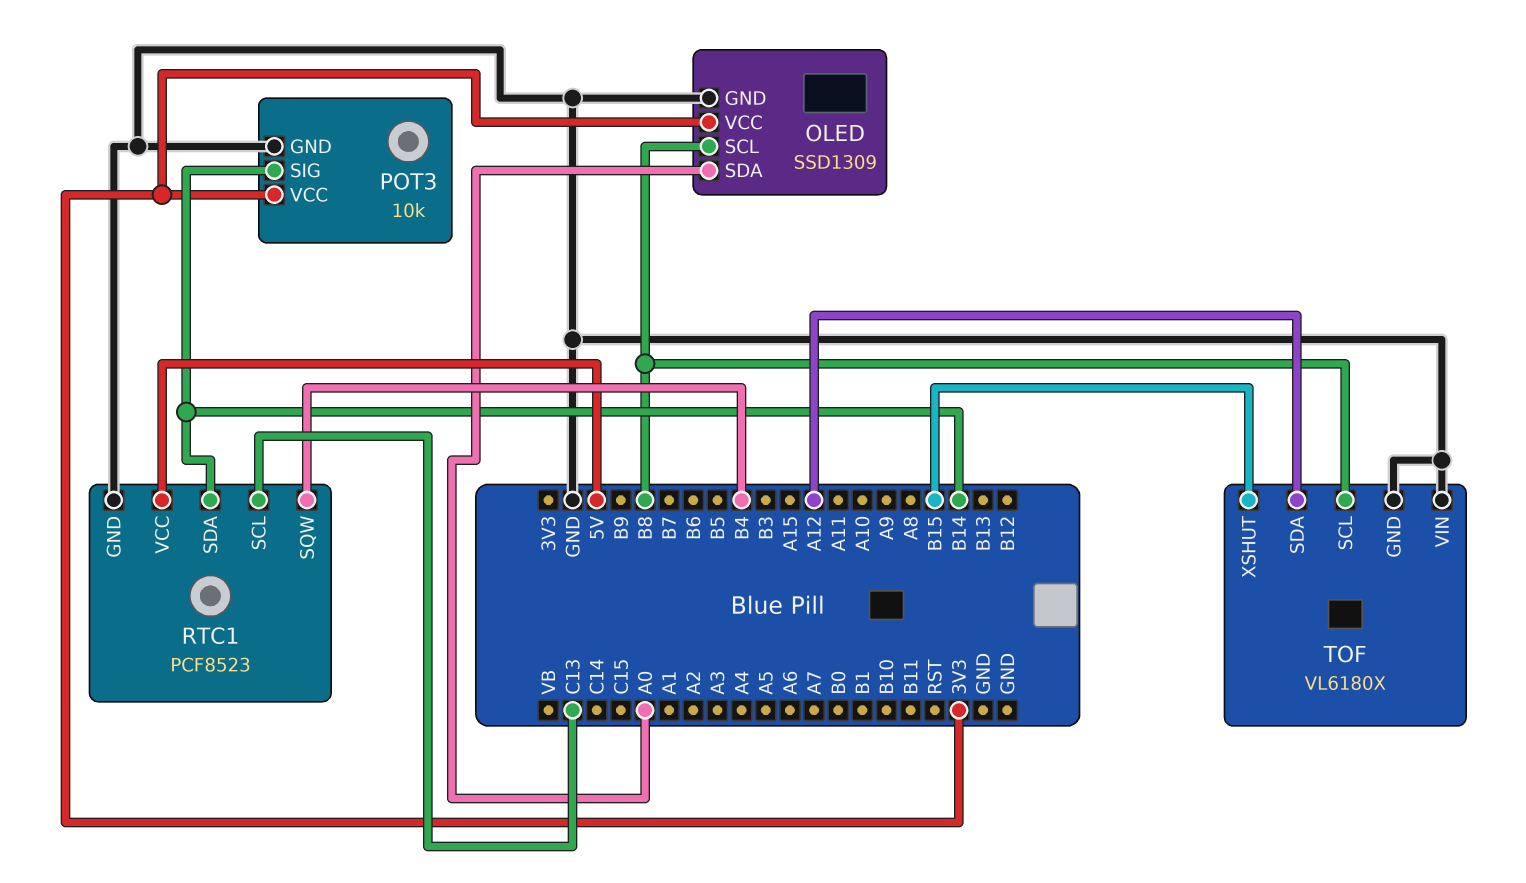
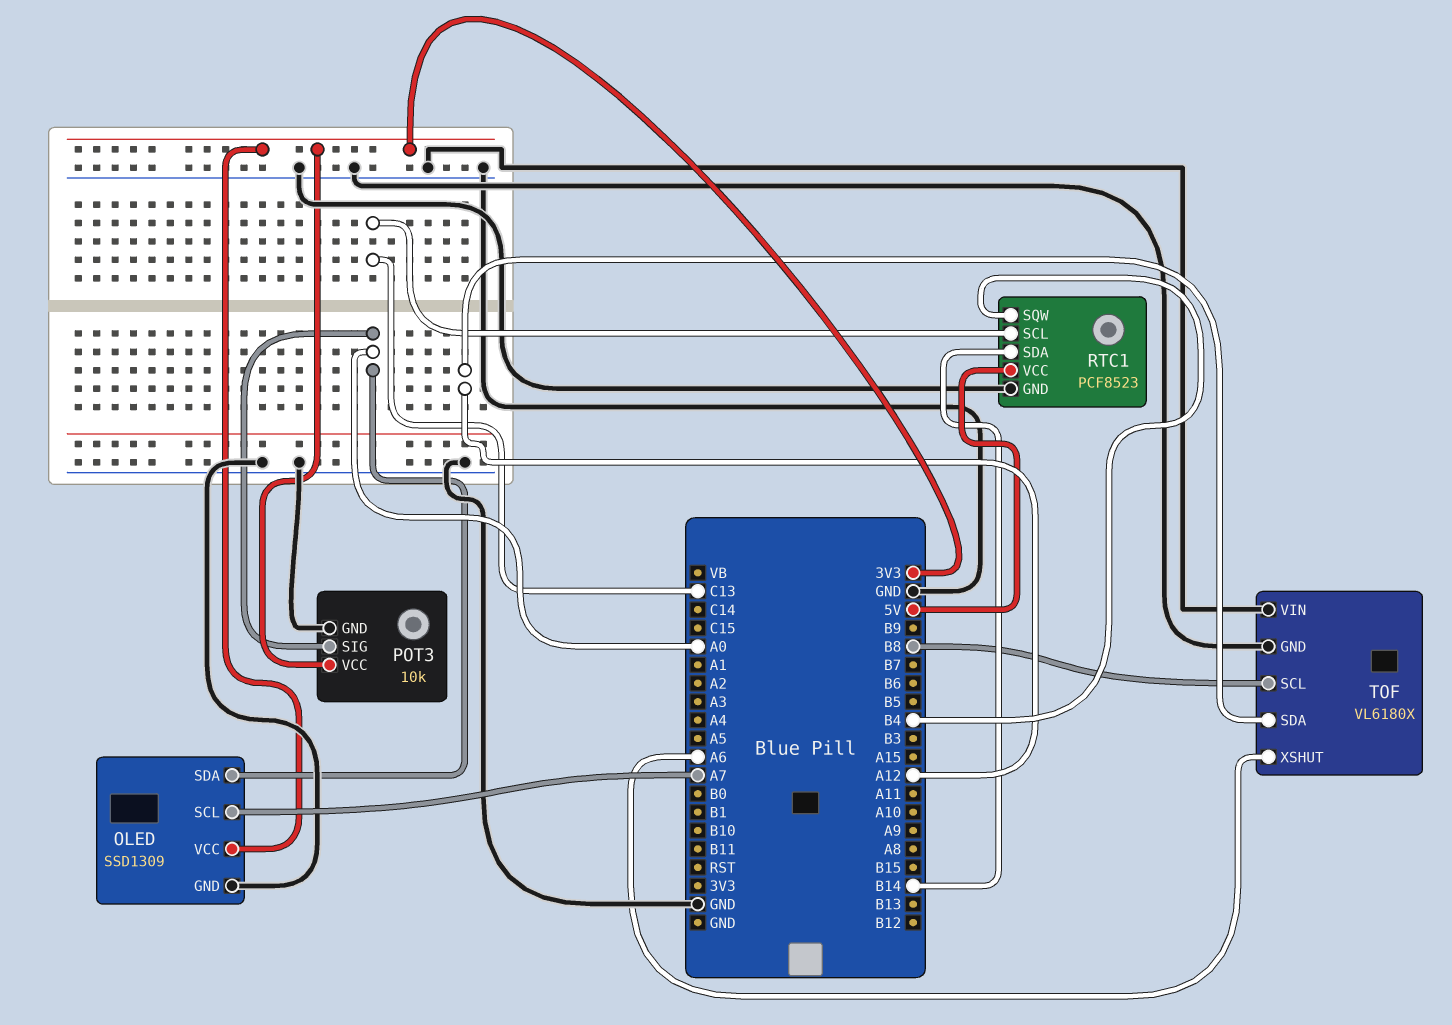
OLED pin SCL: B8 -> A7
POT3 pin SIG: B14 -> A0
TOF pin XSHUT: B15 -> A6

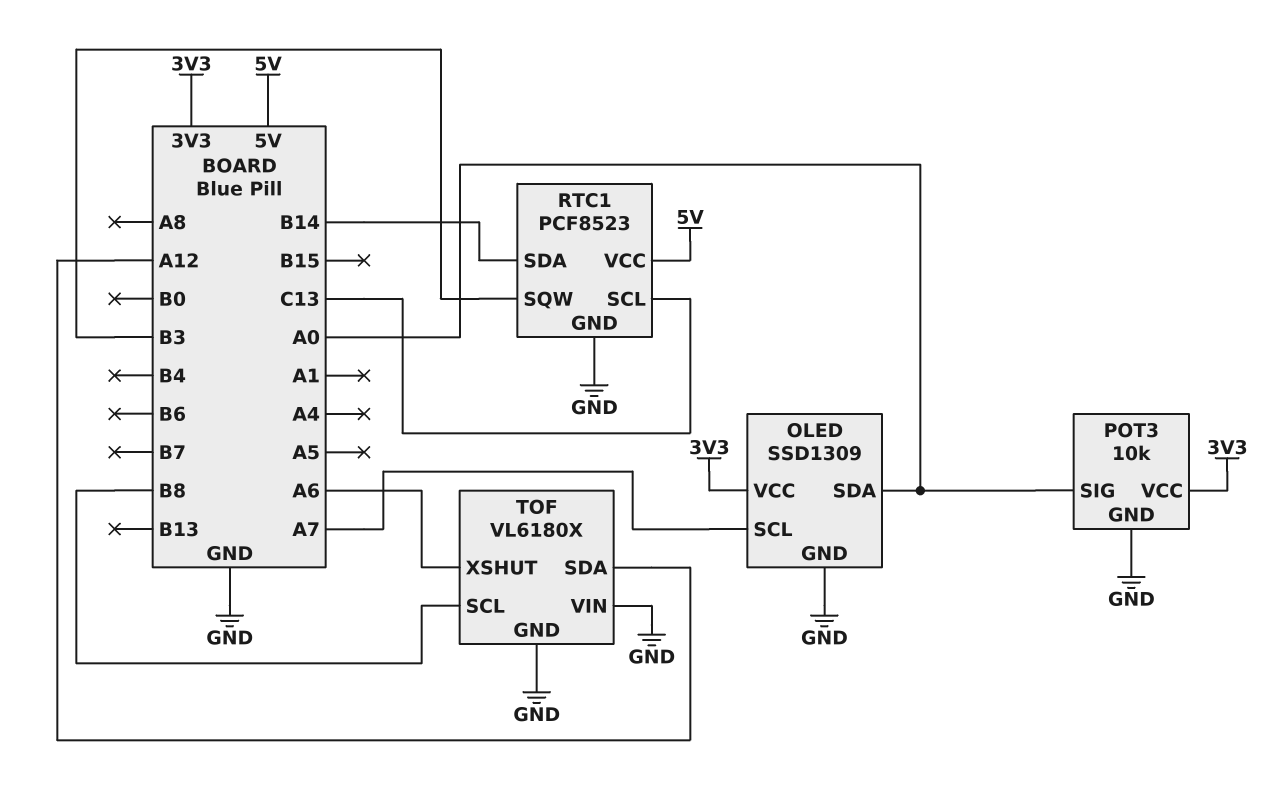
RTC1 pin SQW: B4 -> B3

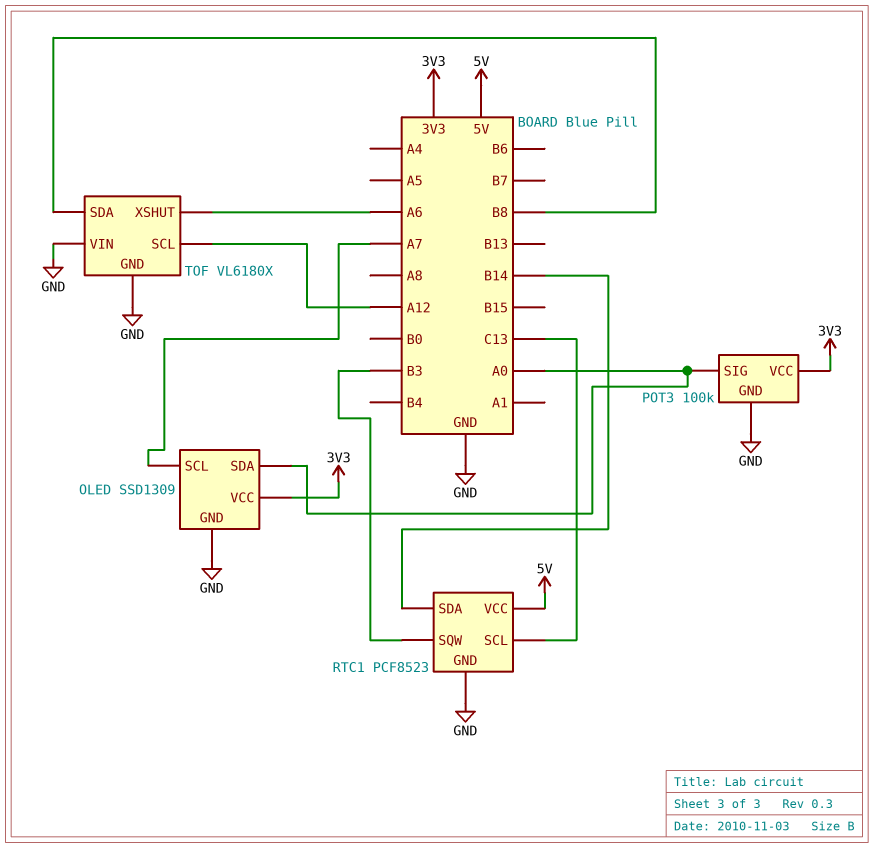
POT3: 10k -> 100k
TOF pin SCL: B8 -> A12
TOF pin SDA: A12 -> B8

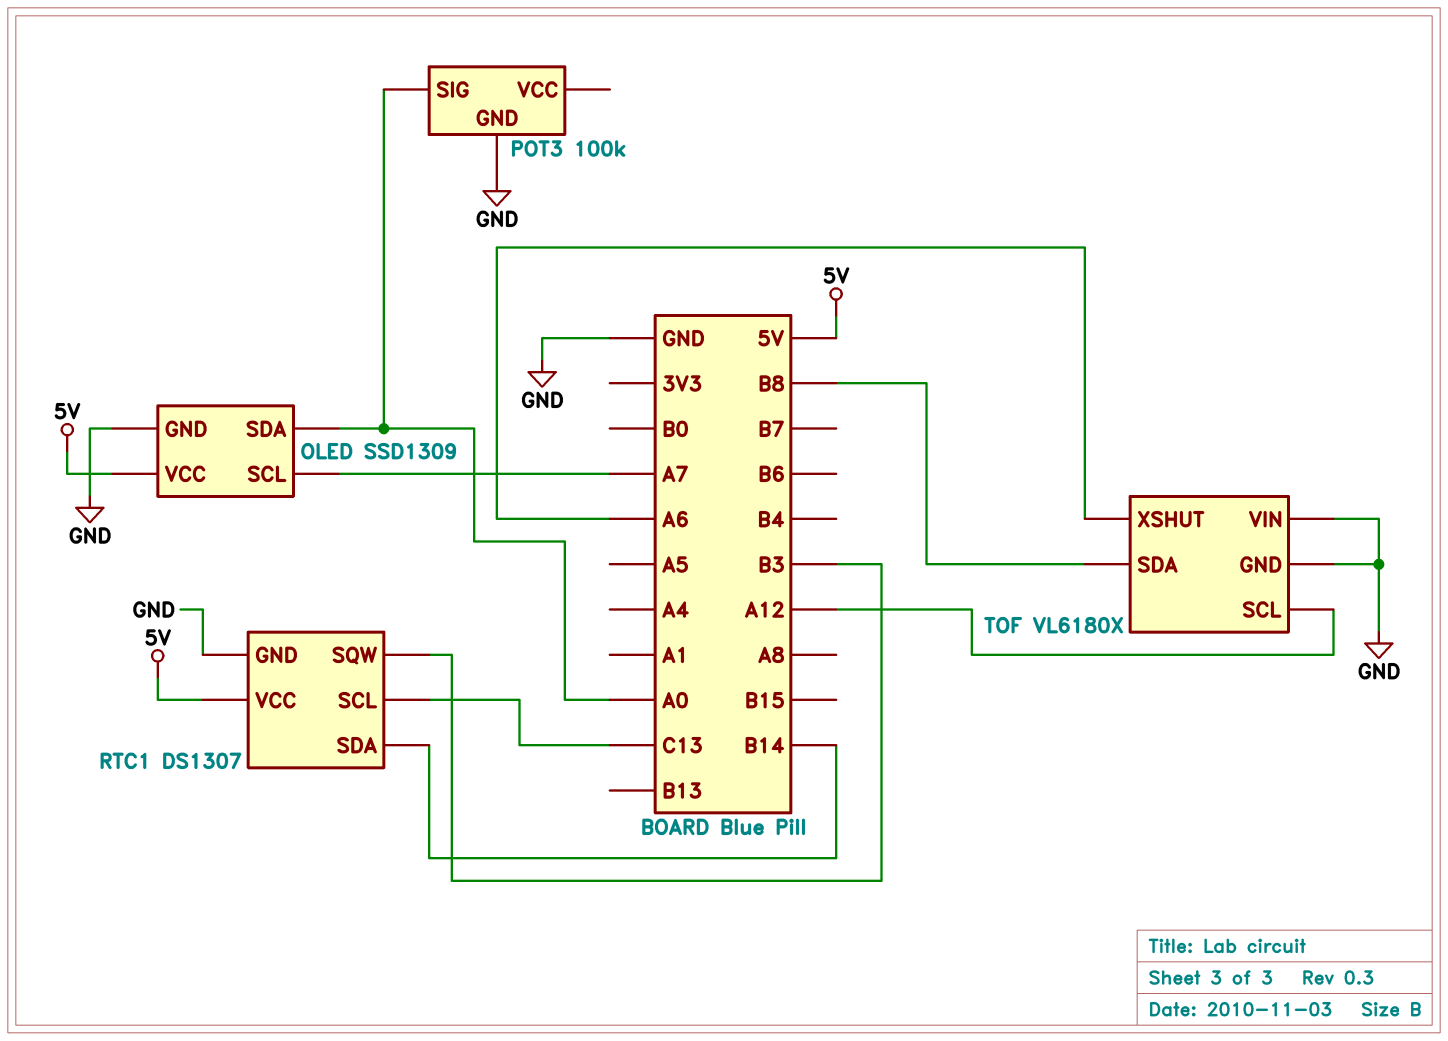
OLED pin VCC: 3V3 -> 5V
POT3 pin VCC: 3V3 -> none
RTC1: PCF8523 -> DS1307

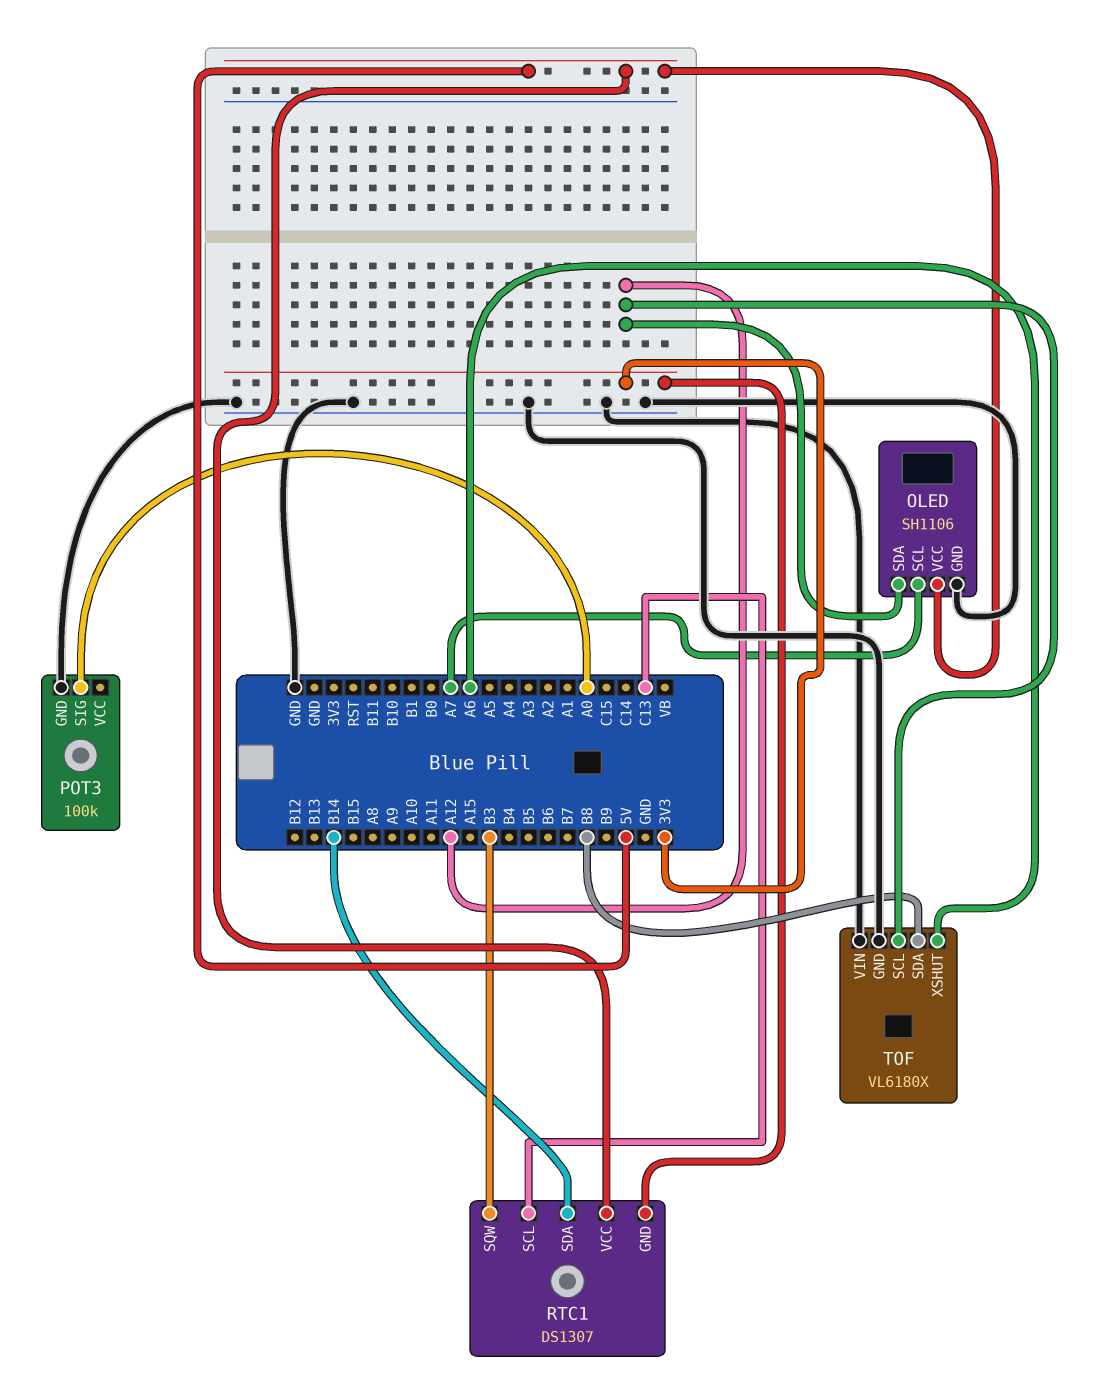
OLED: SSD1309 -> SH1106
OLED pin SDA: A0 -> A12
RTC1 pin GND: GND -> 3V3

